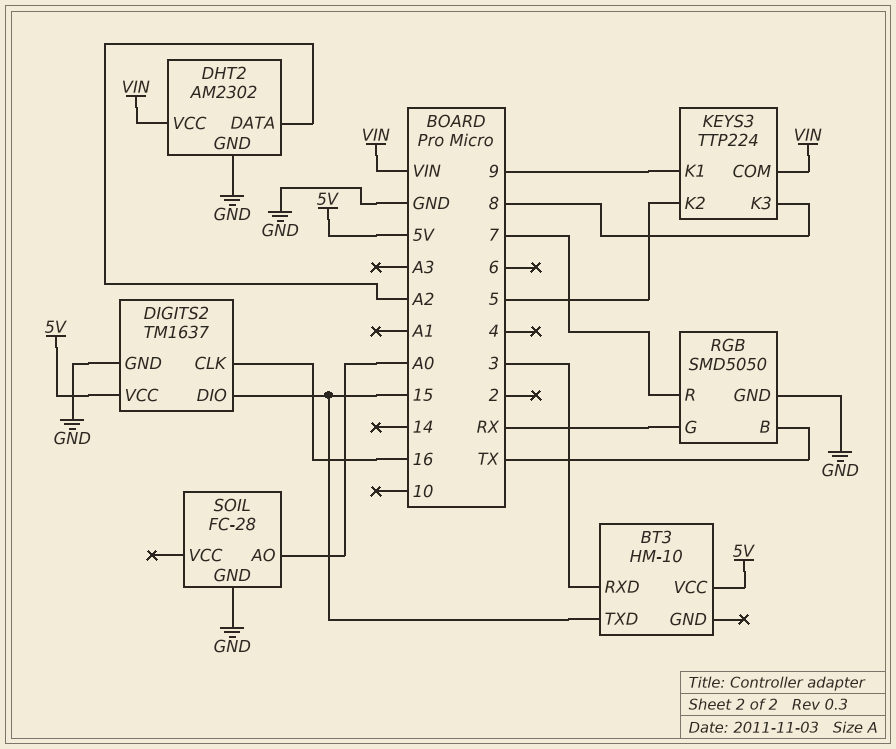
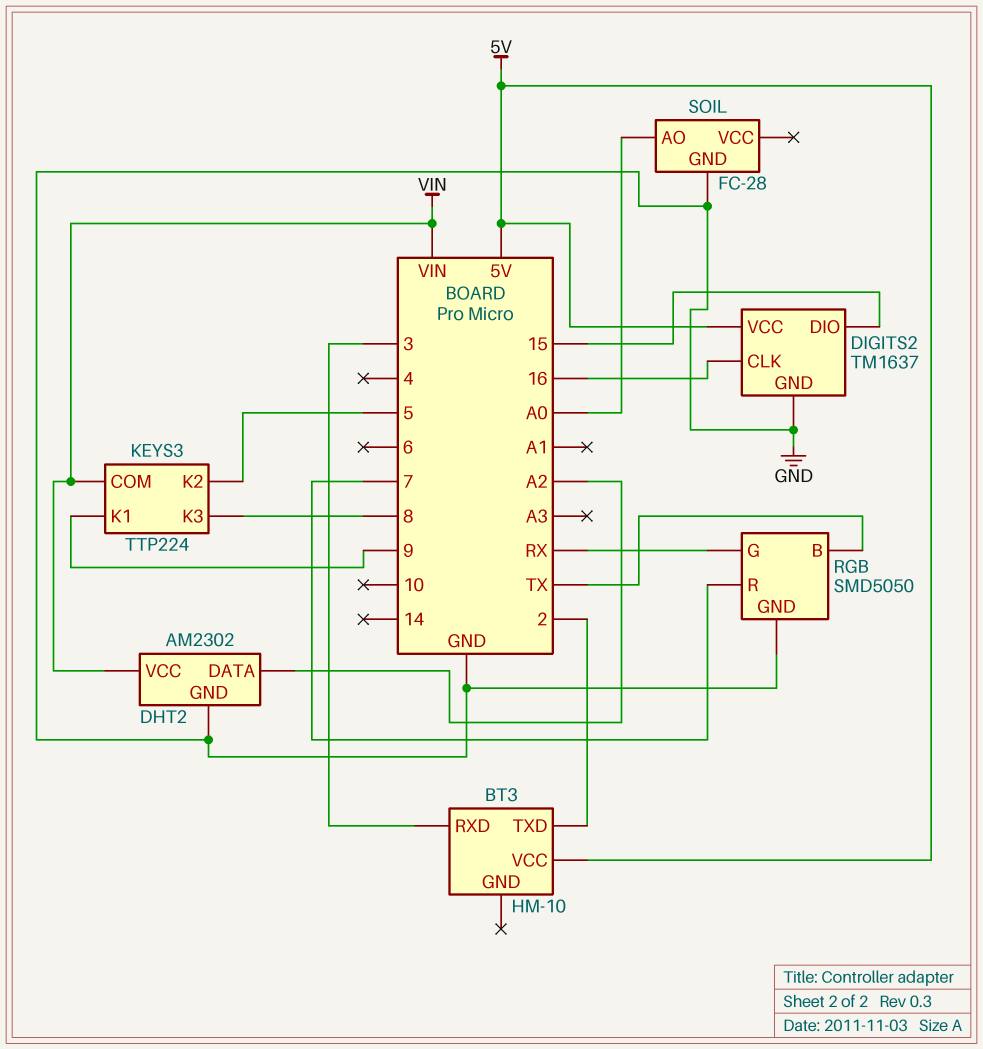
BT3 pin TXD: 15 -> 2

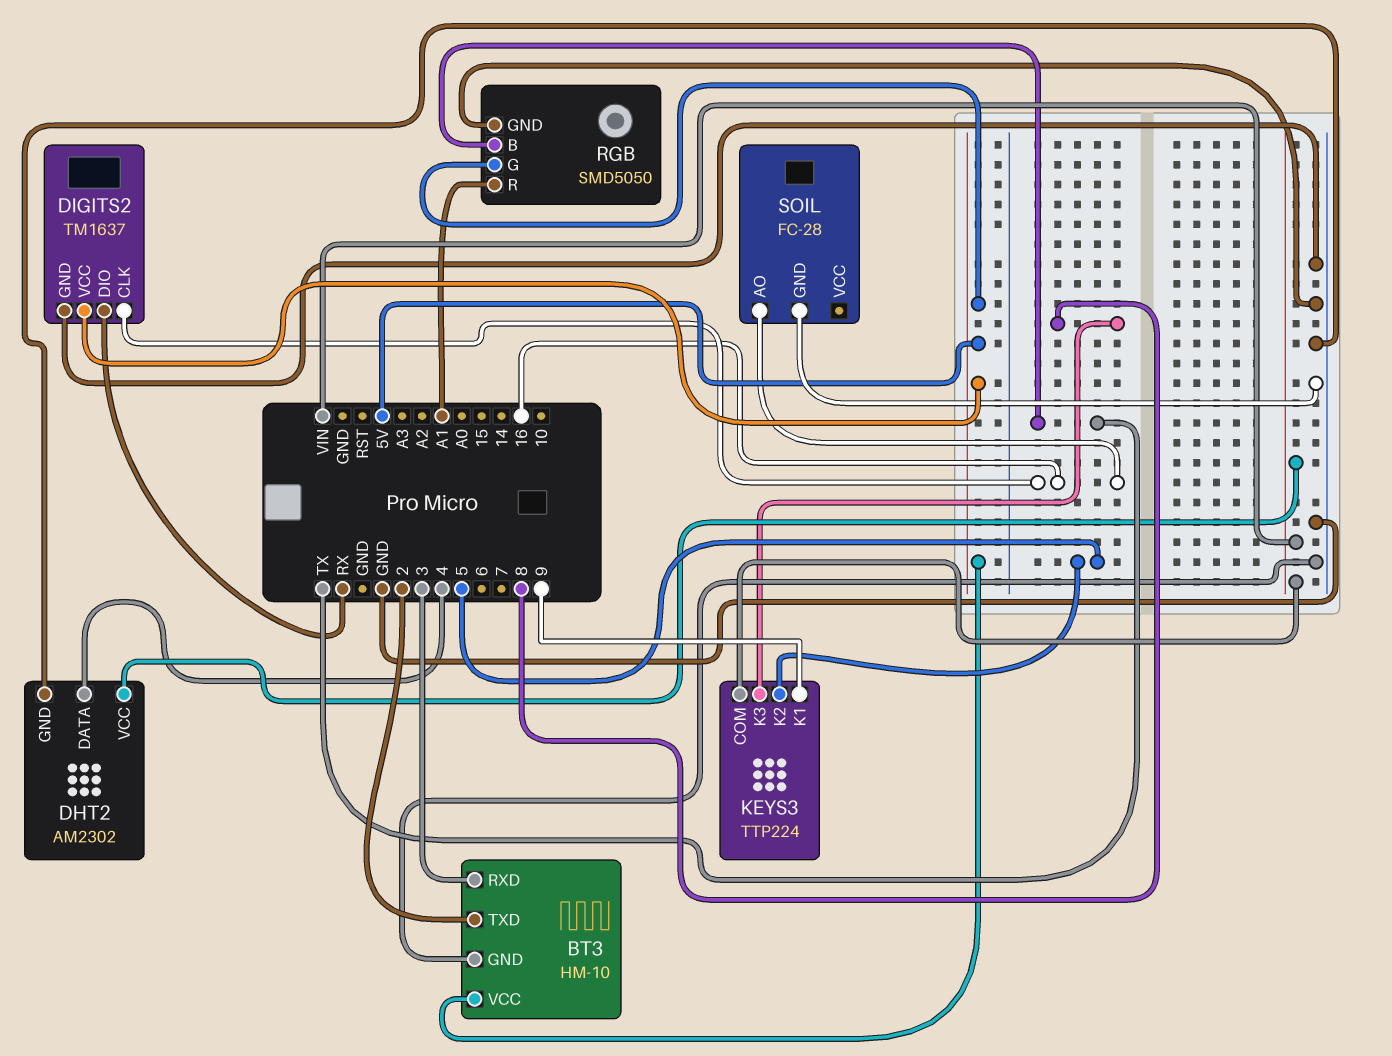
BT3 pin GND: none -> GND
DHT2 pin DATA: A2 -> 4
DIGITS2 pin DIO: 15 -> RX
RGB pin G: RX -> 5V
RGB pin R: 7 -> A1
SOIL pin AO: A0 -> 16

